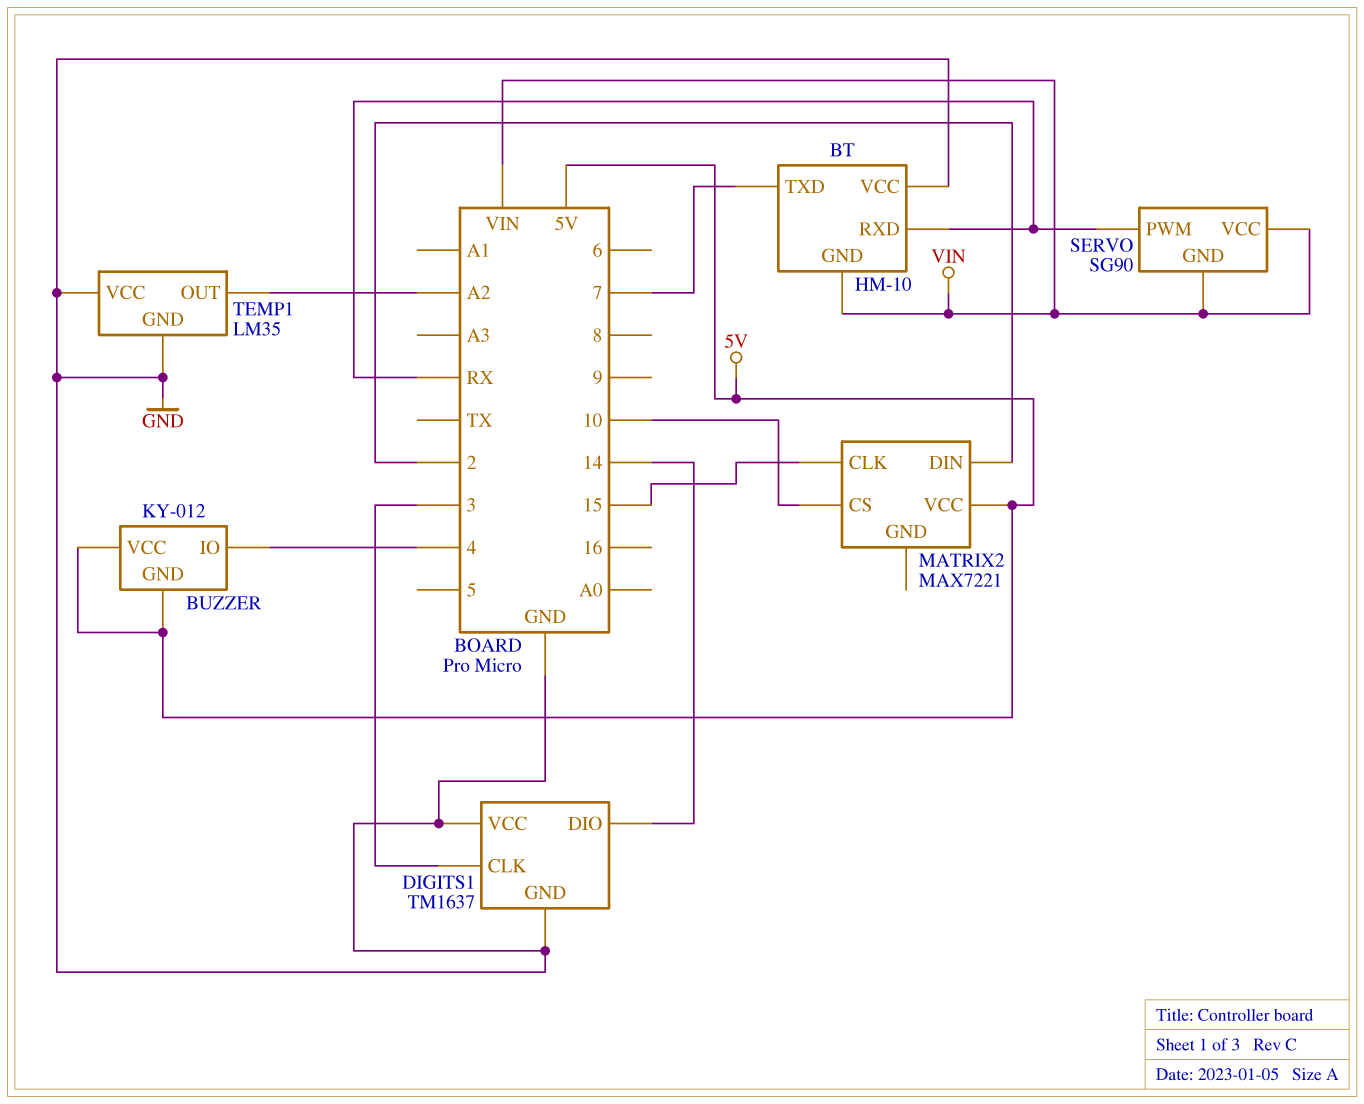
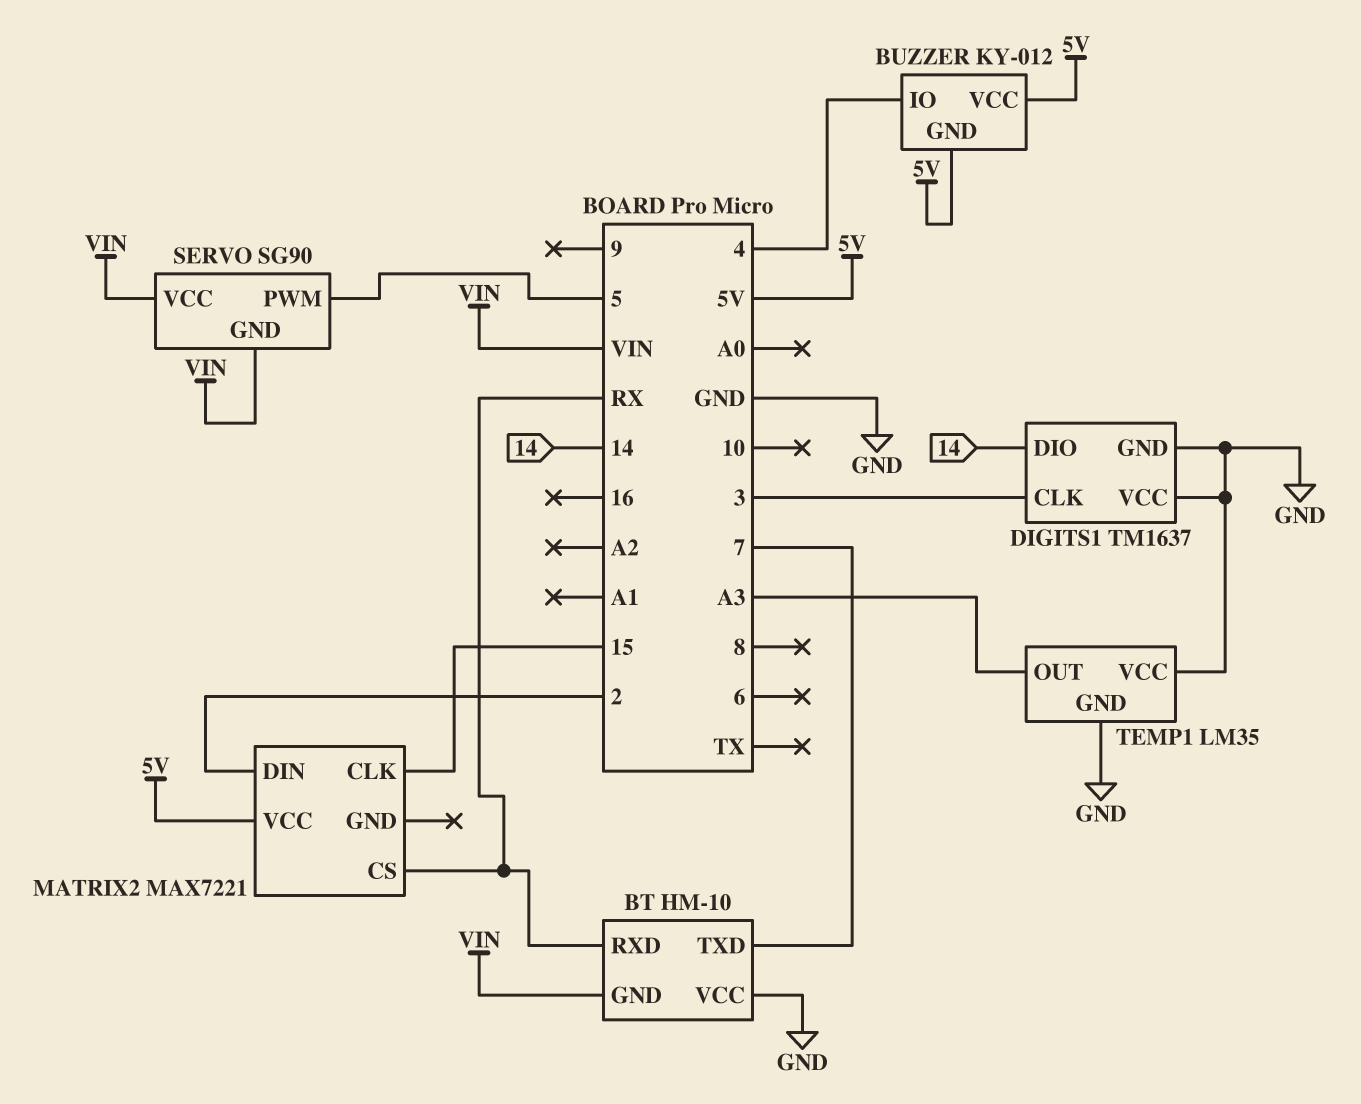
MATRIX2 pin CS: 10 -> RX
SERVO pin PWM: RX -> 5
TEMP1 pin OUT: A2 -> A3

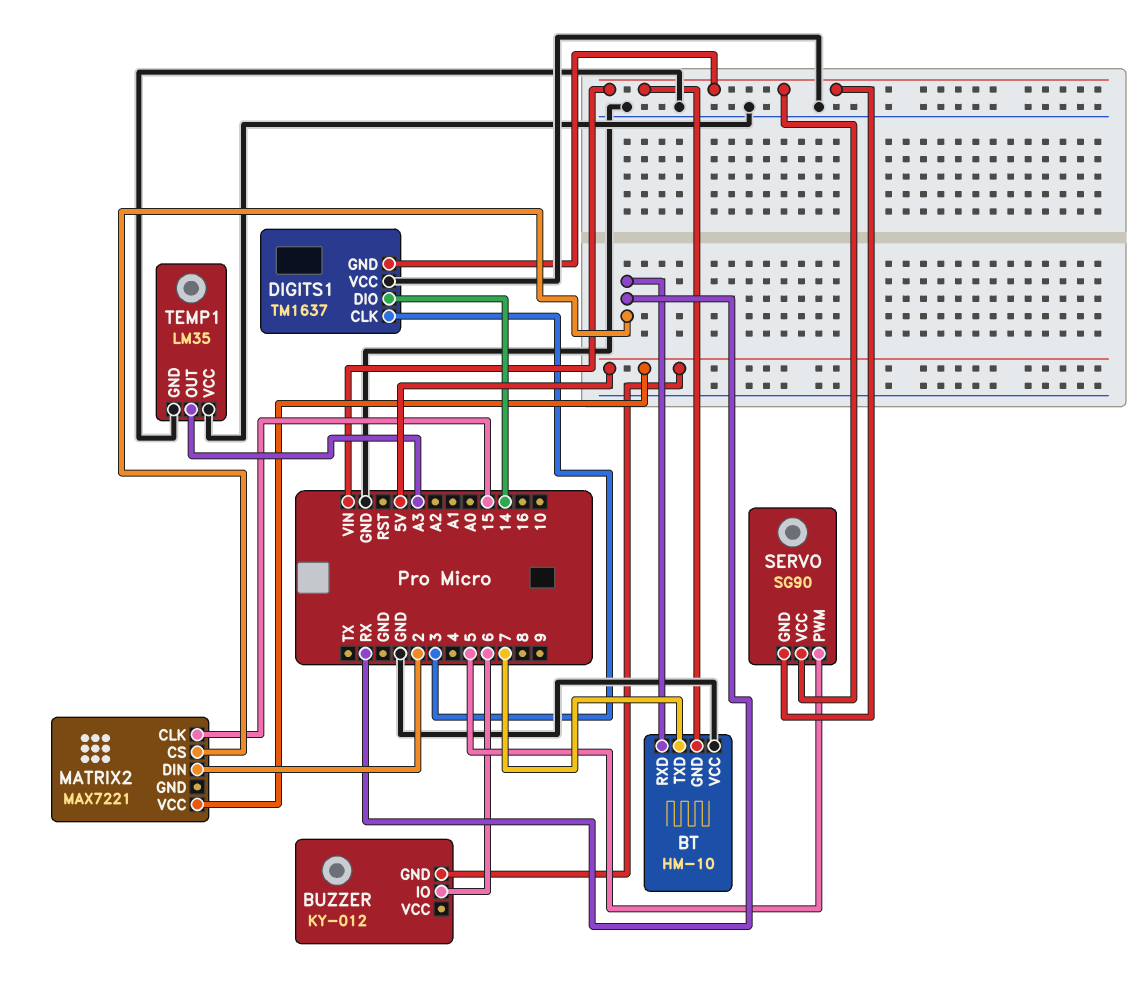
BUZZER pin IO: 4 -> 6
BUZZER pin VCC: 5V -> none
DIGITS1 pin GND: GND -> VIN

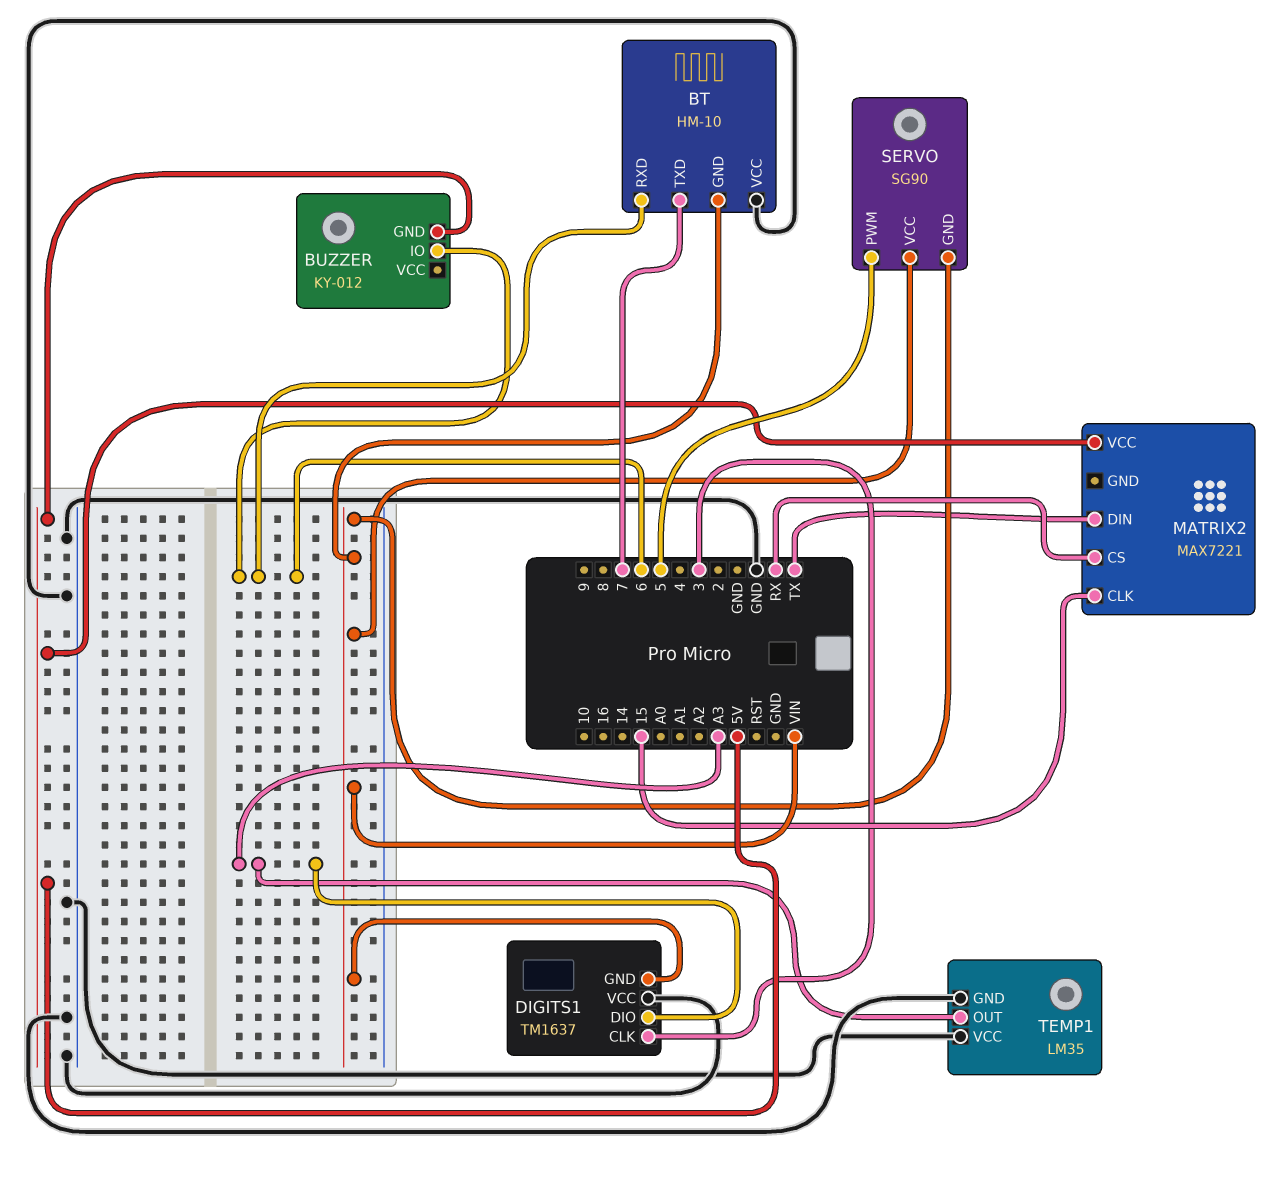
BT pin RXD: RX -> 6
DIGITS1 pin DIO: 14 -> A3
MATRIX2 pin DIN: 2 -> TX

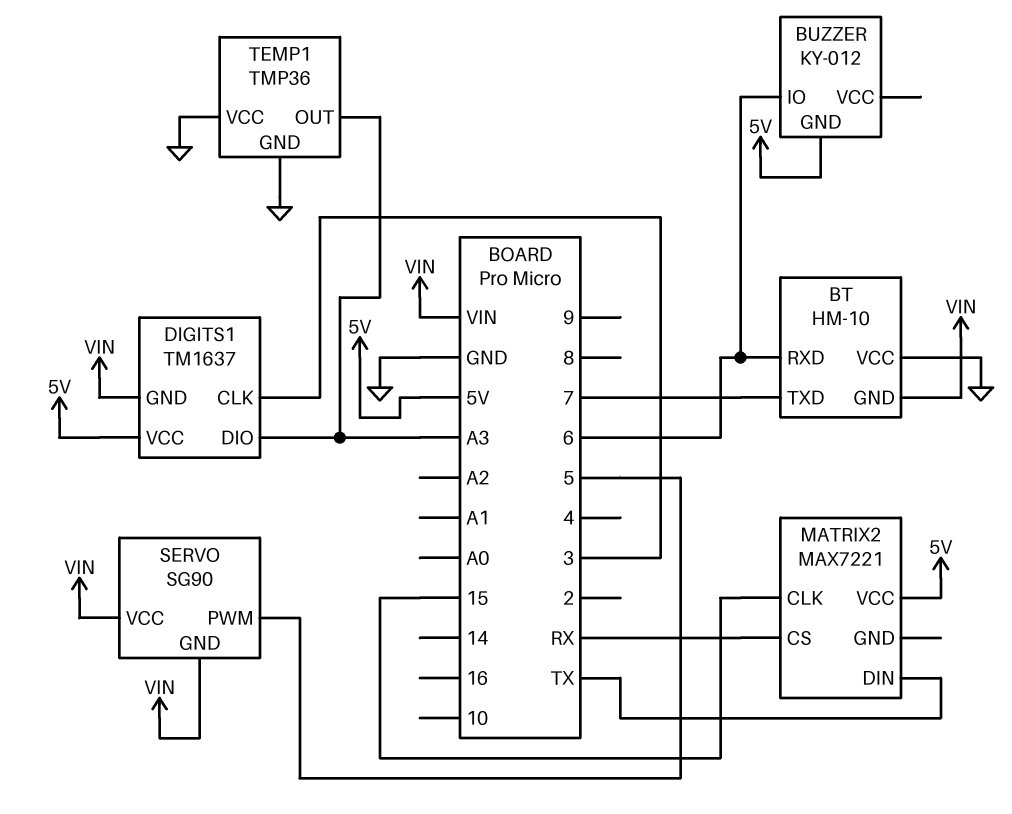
DIGITS1 pin VCC: GND -> 5V
TEMP1: LM35 -> TMP36

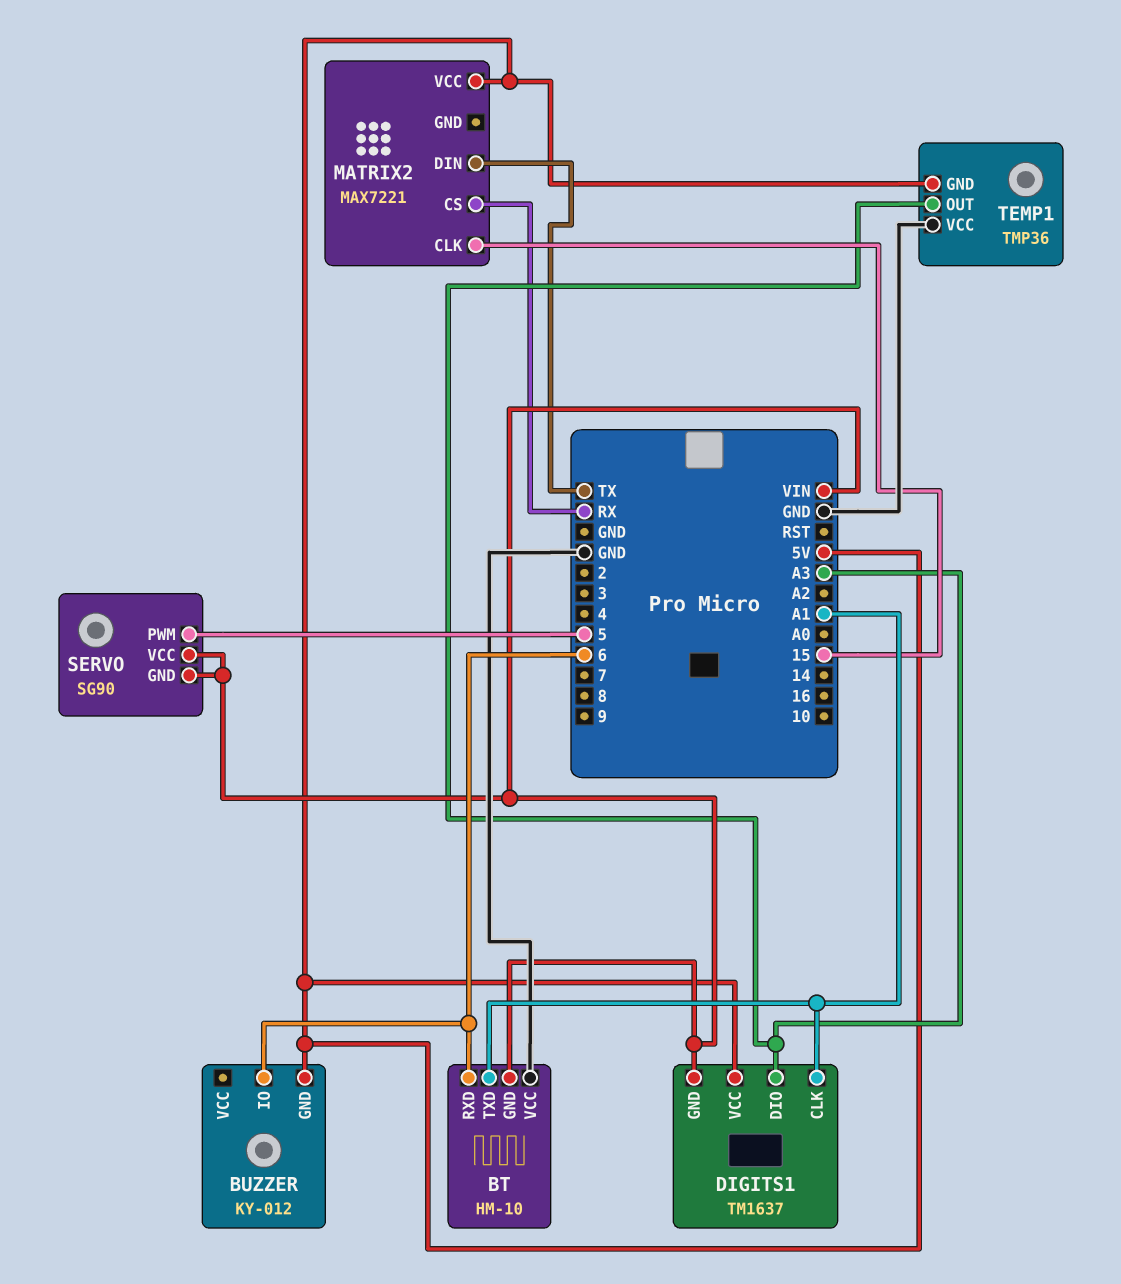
BT pin TXD: 7 -> A1
DIGITS1 pin CLK: 3 -> A1
TEMP1 pin GND: GND -> 5V

